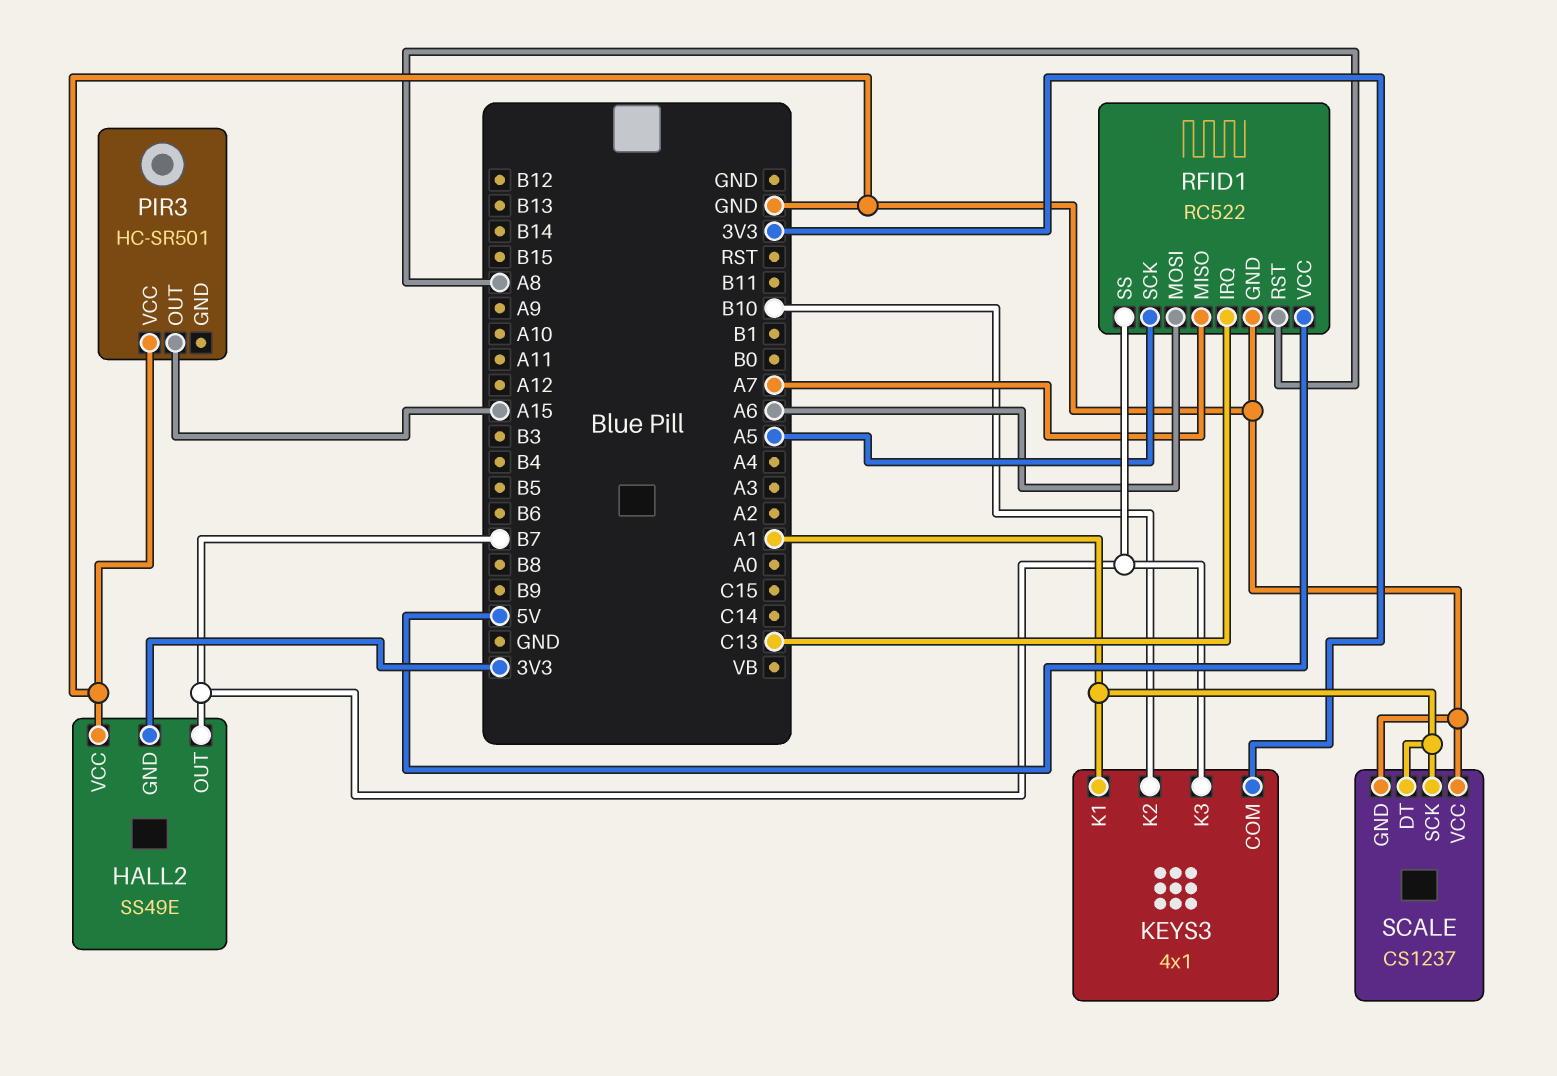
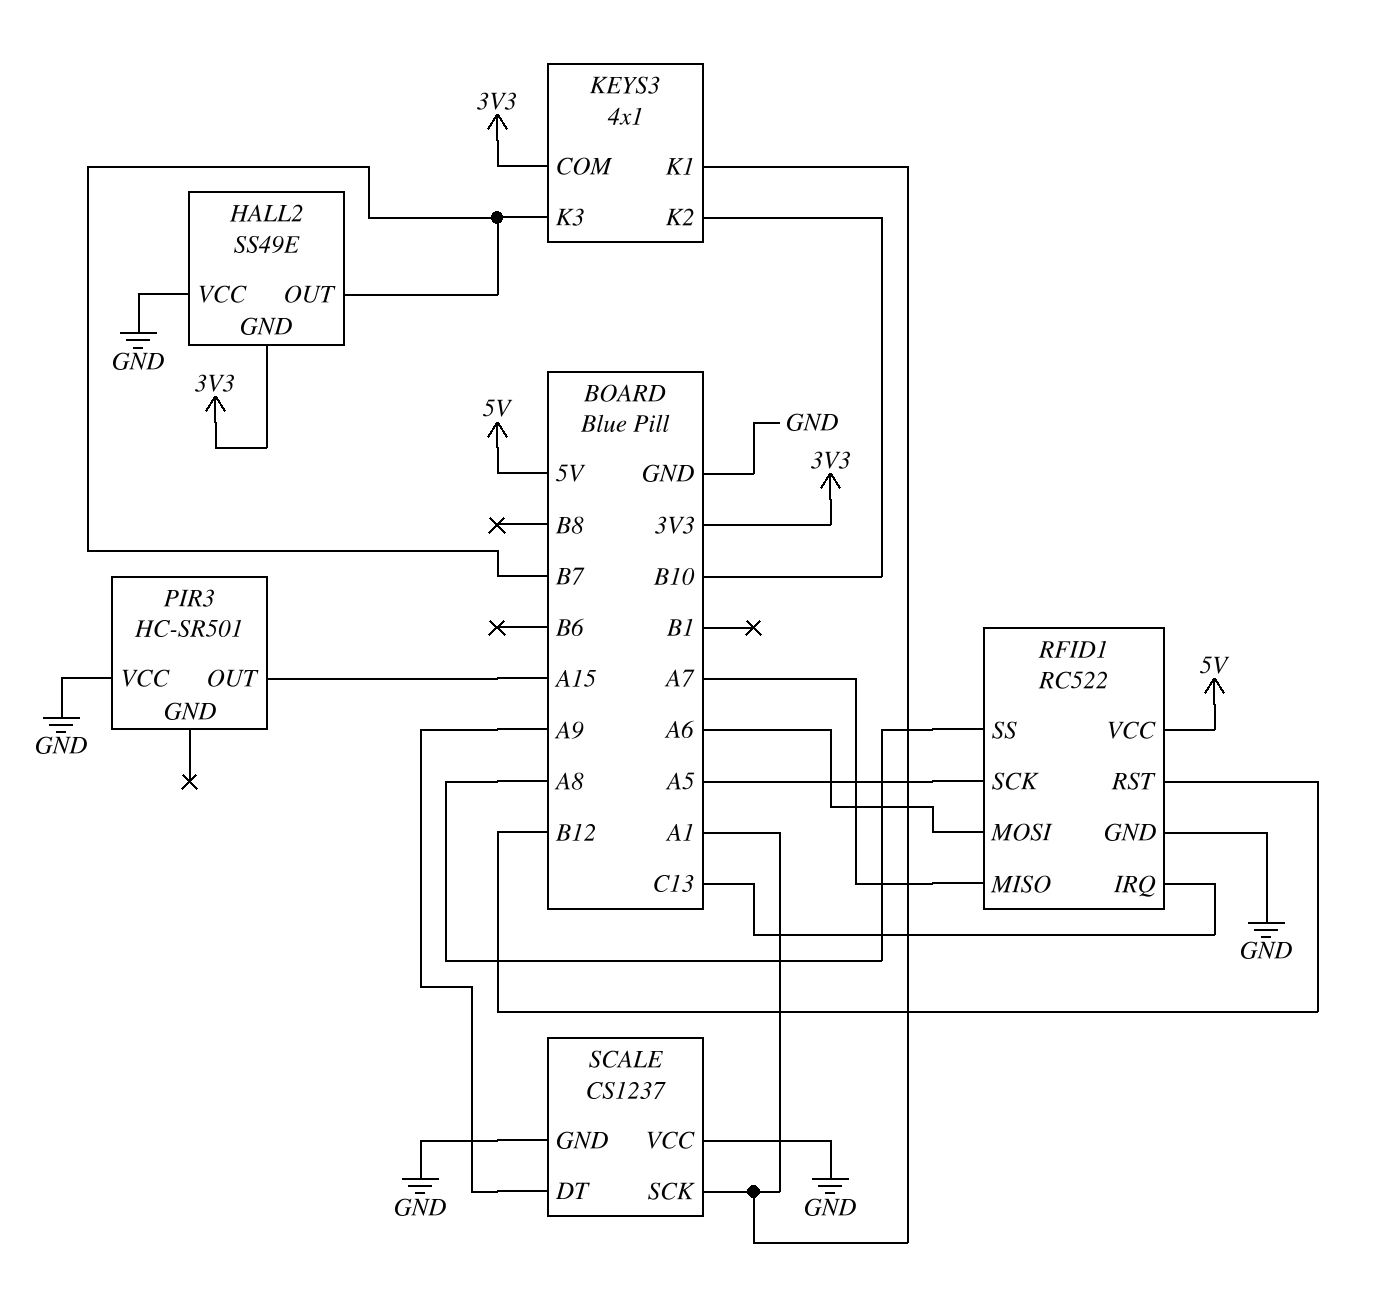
RFID1 pin RST: A8 -> B12
RFID1 pin SS: B7 -> A8
SCALE pin DT: A1 -> A9

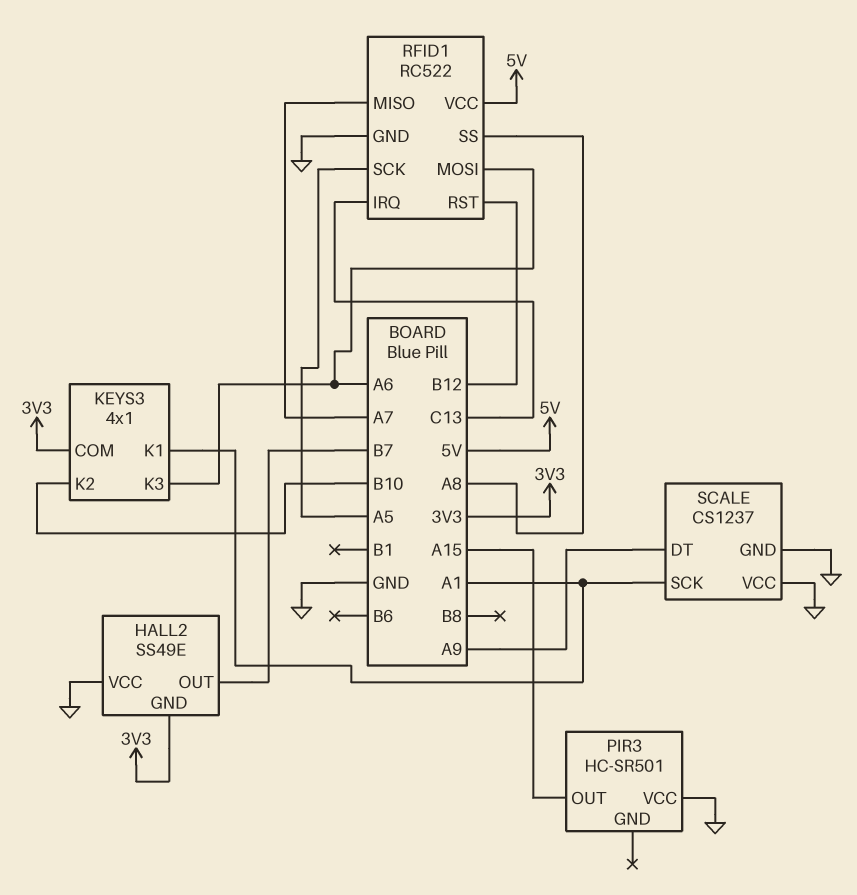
KEYS3 pin K3: B7 -> A6

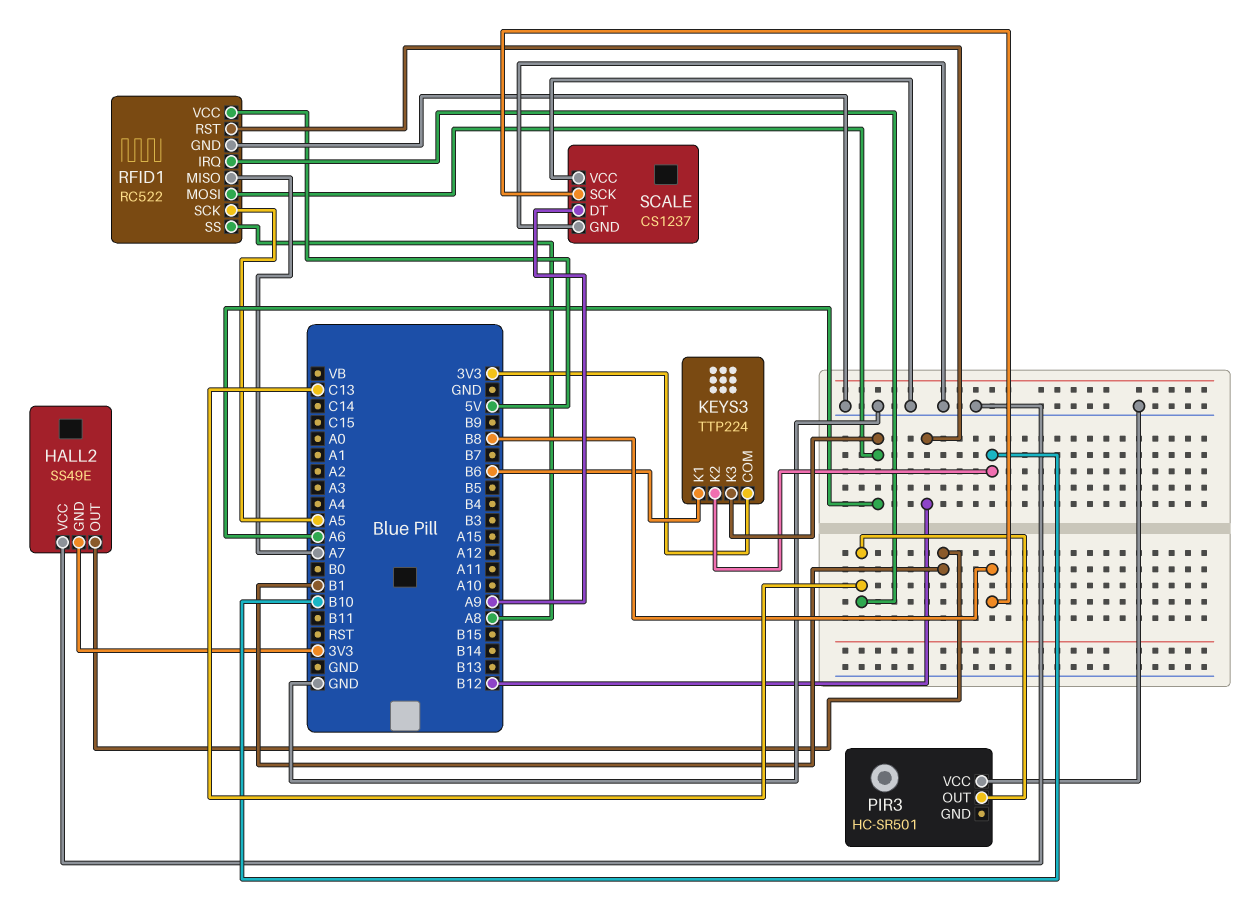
HALL2 pin OUT: B7 -> B1
KEYS3: 4x1 -> TTP224
KEYS3 pin K1: A1 -> B6
PIR3 pin OUT: A15 -> C13
SCALE pin SCK: A1 -> B8

